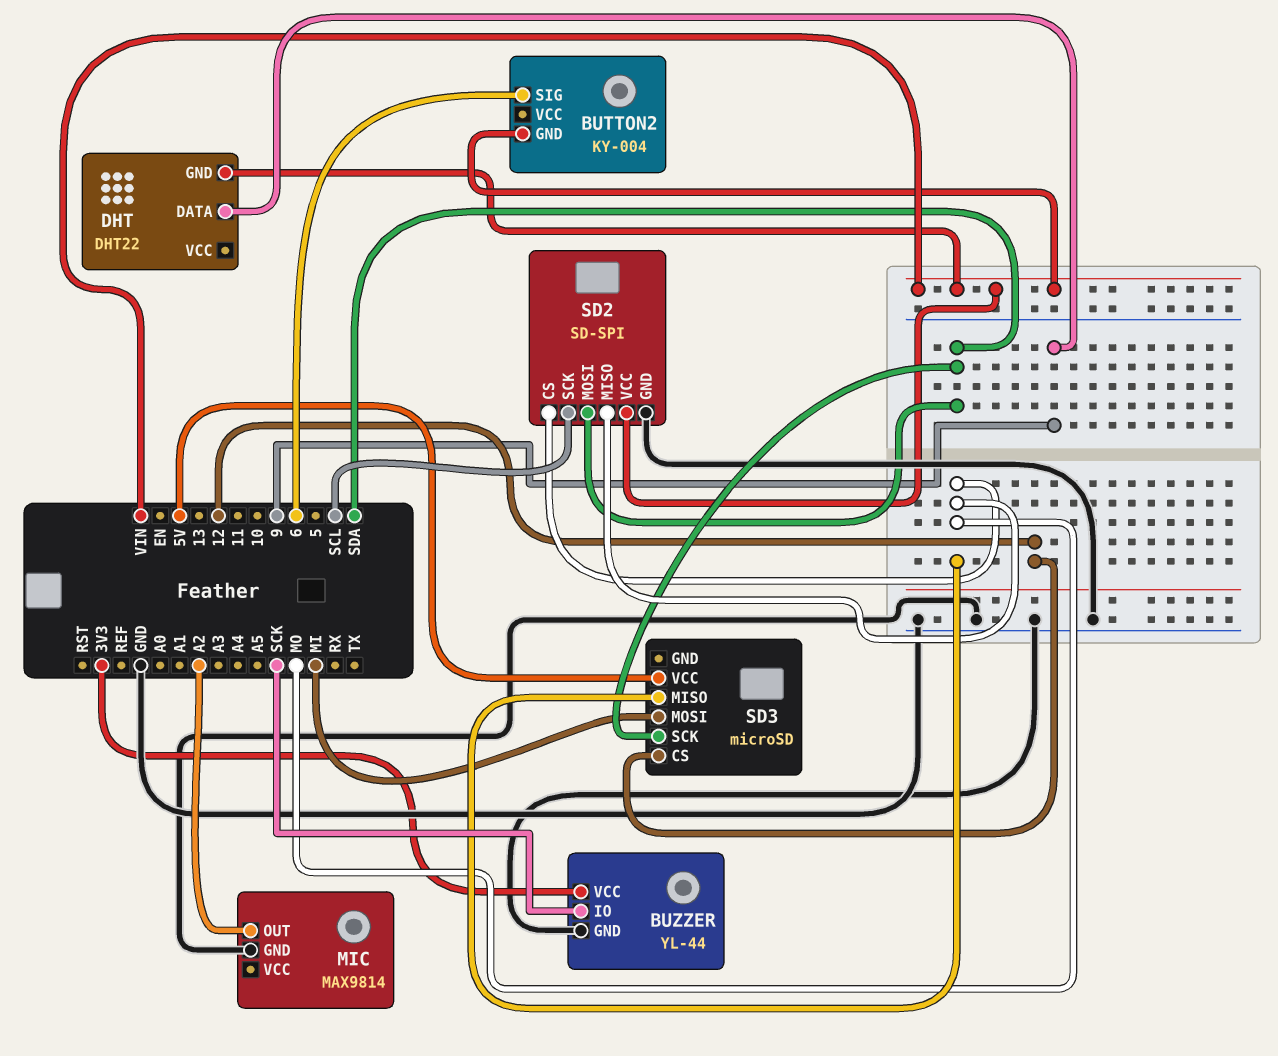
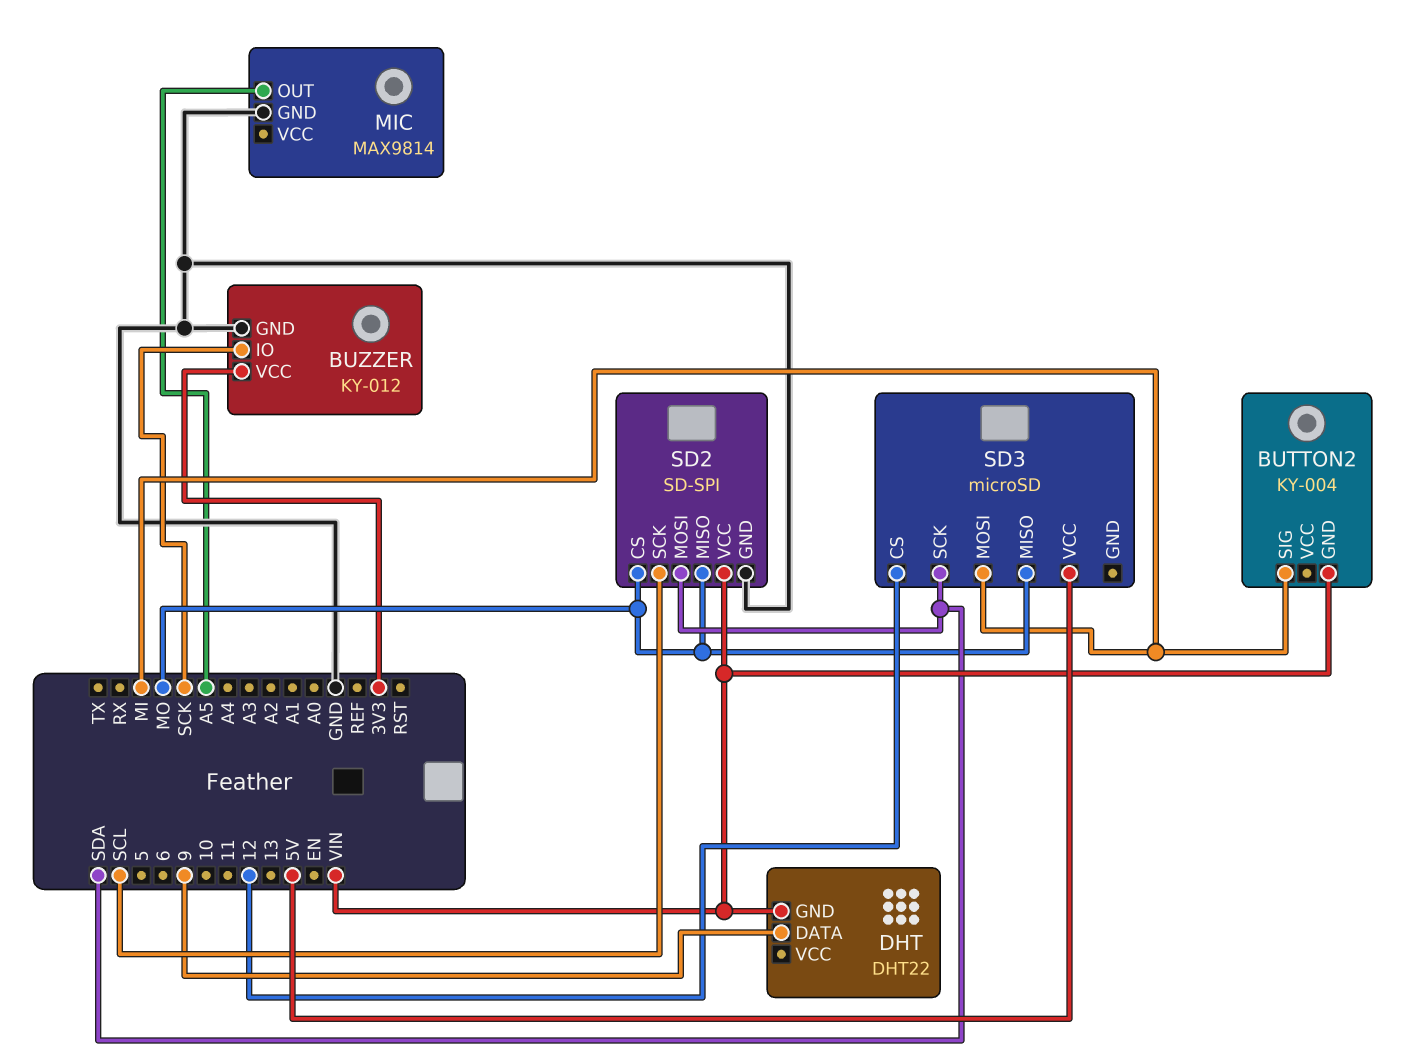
BUTTON2 pin SIG: 6 -> MI
BUZZER: YL-44 -> KY-012
MIC pin OUT: A2 -> A5

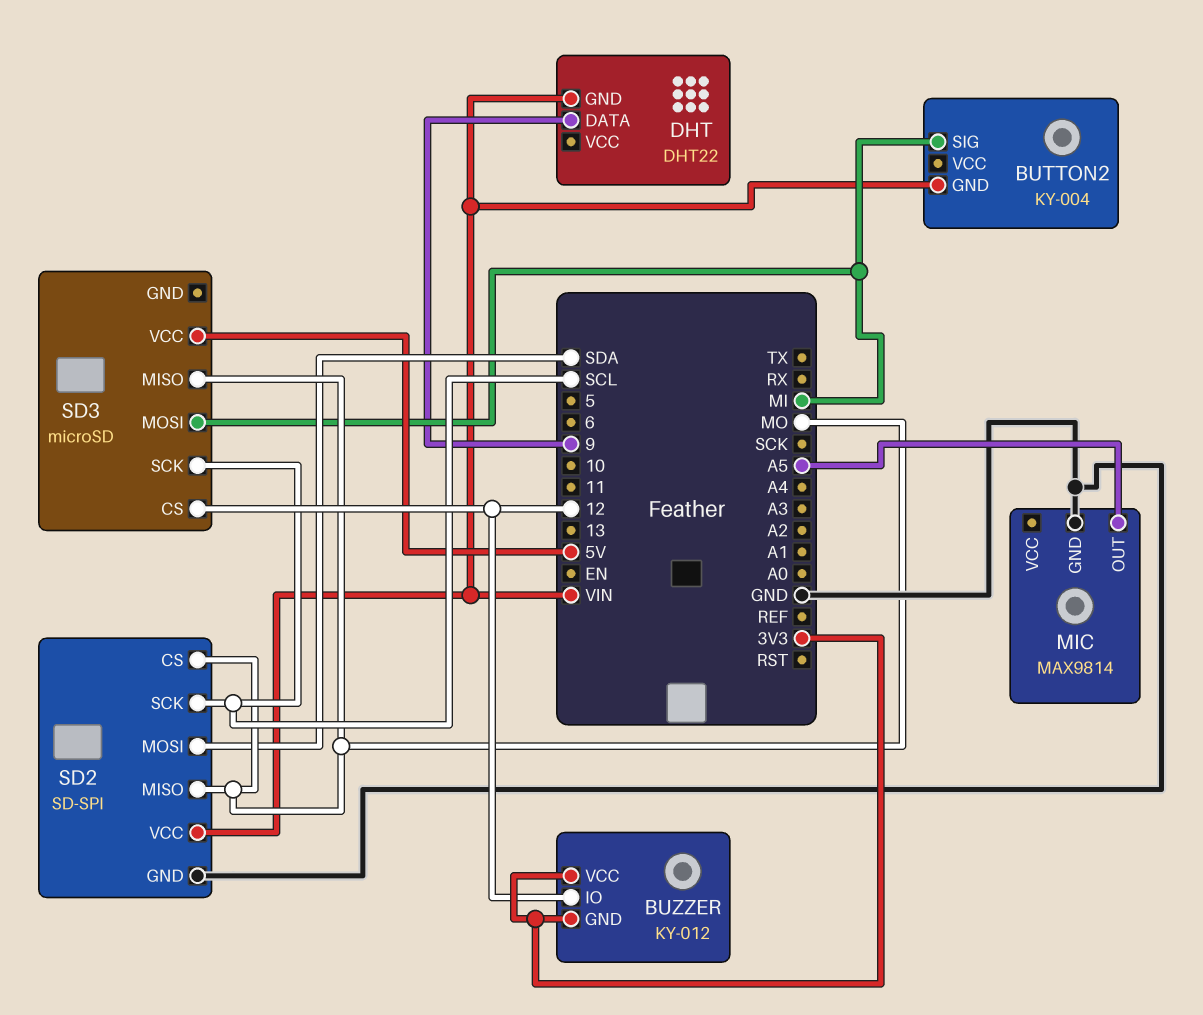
BUZZER pin GND: GND -> 3V3
BUZZER pin IO: SCK -> 12
SD3 pin SCK: SDA -> SCL

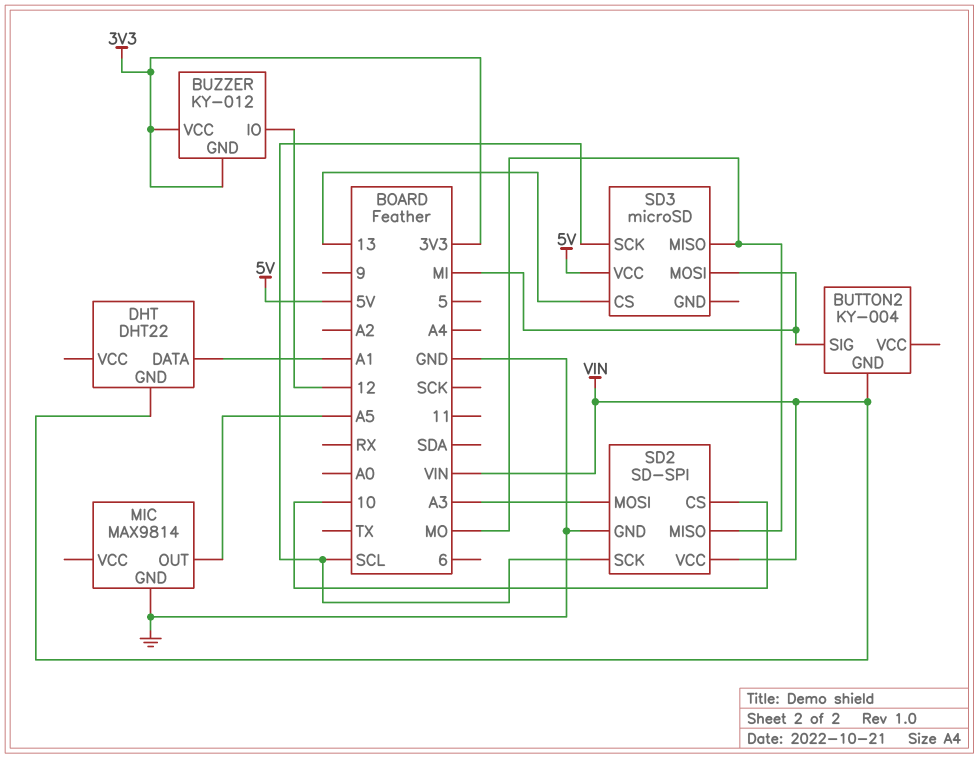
DHT pin DATA: 9 -> A1
SD2 pin CS: MO -> 10
SD2 pin MOSI: SDA -> A3
SD3 pin CS: 12 -> 13

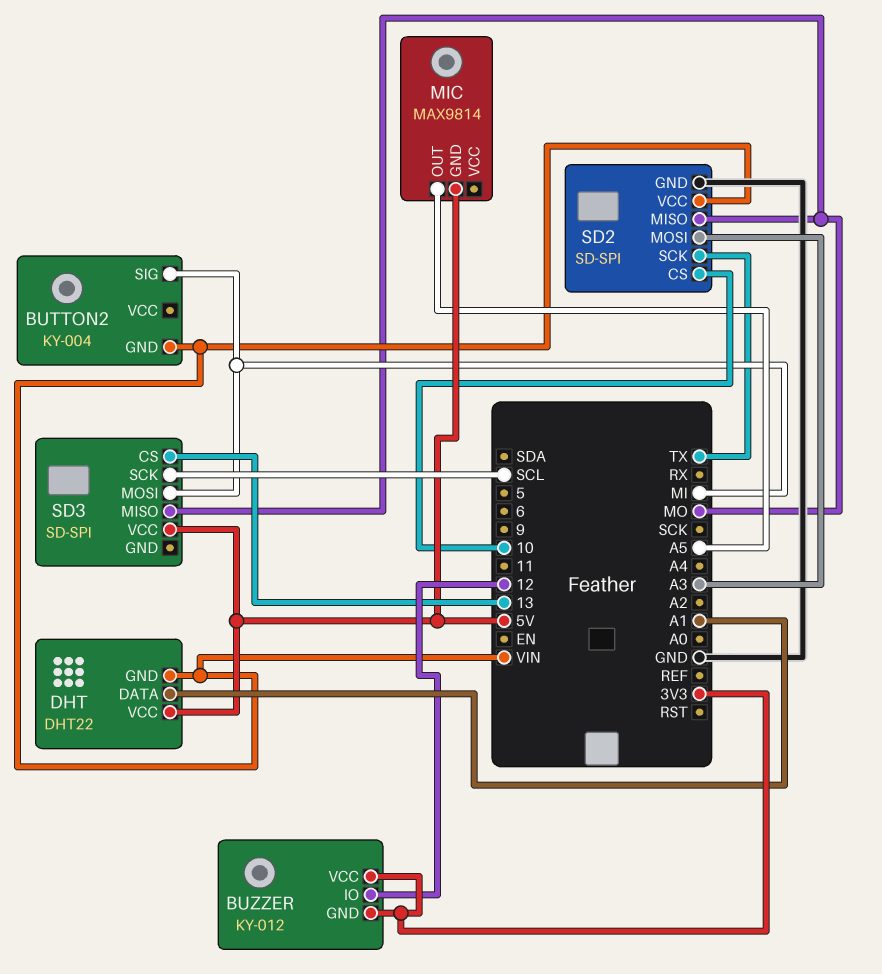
DHT pin VCC: none -> 5V
MIC pin GND: GND -> 5V
SD2 pin SCK: SCL -> TX
SD3: microSD -> SD-SPI

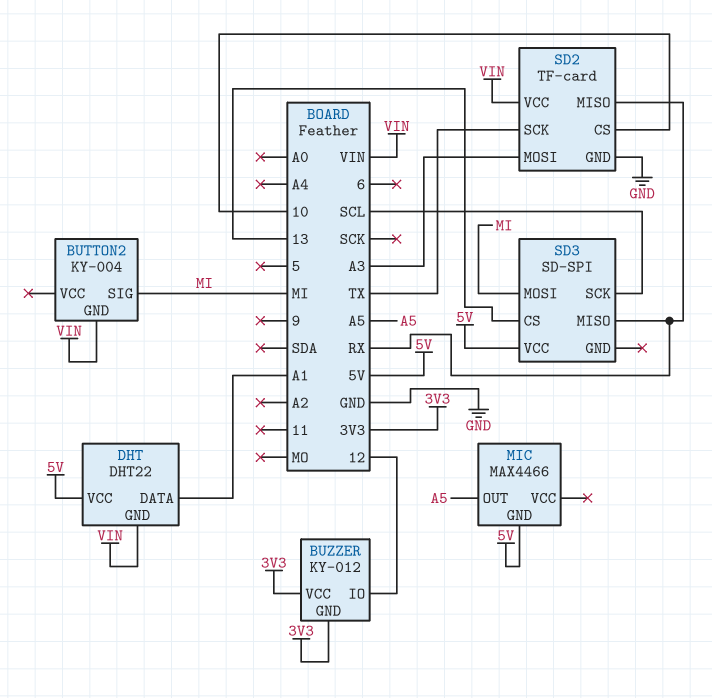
MIC: MAX9814 -> MAX4466
SD2: SD-SPI -> TF-card
SD2 pin MISO: MO -> RX
SD3 pin MISO: MO -> RX

